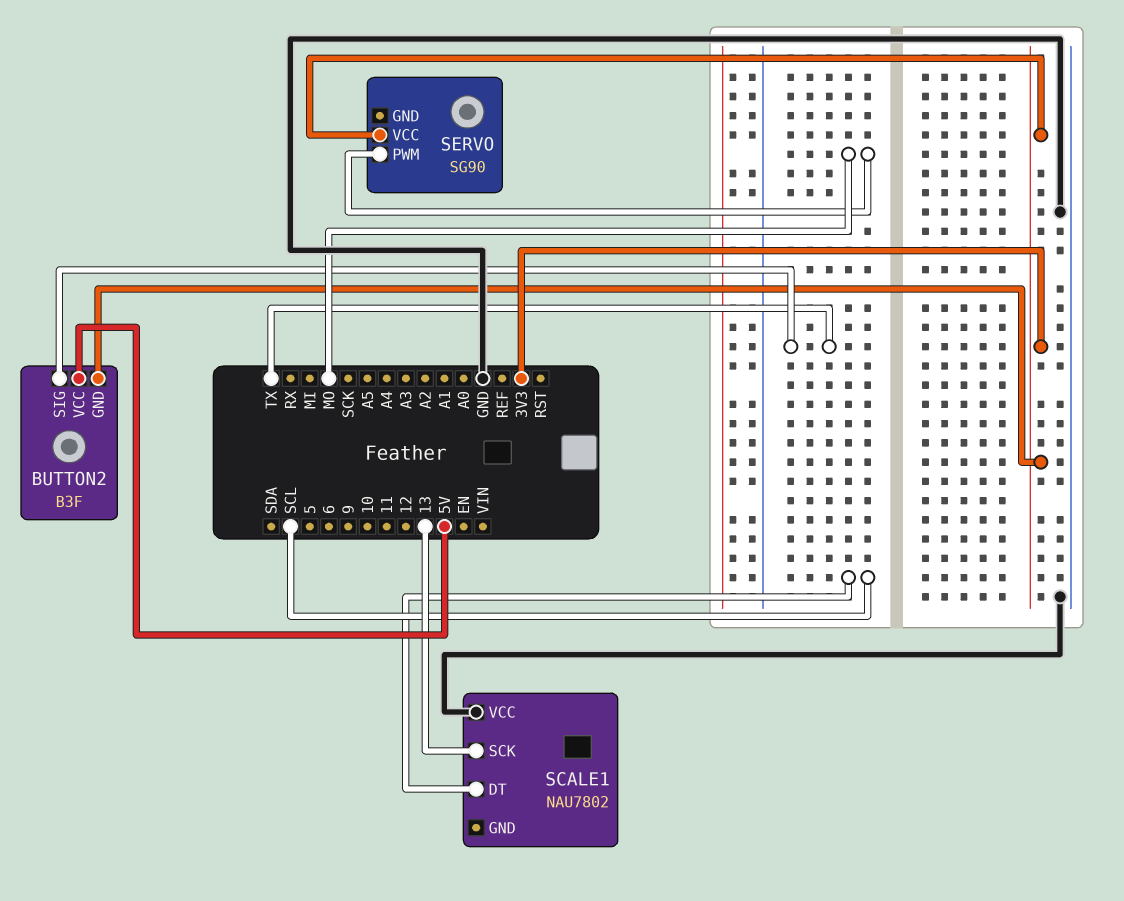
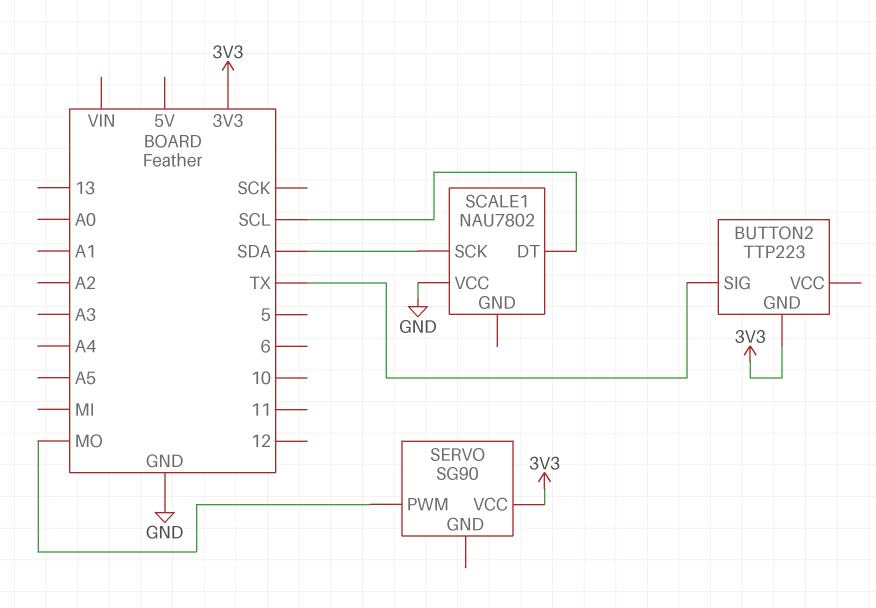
BUTTON2: B3F -> TTP223
BUTTON2 pin VCC: 5V -> none
SCALE1 pin SCK: 13 -> SDA

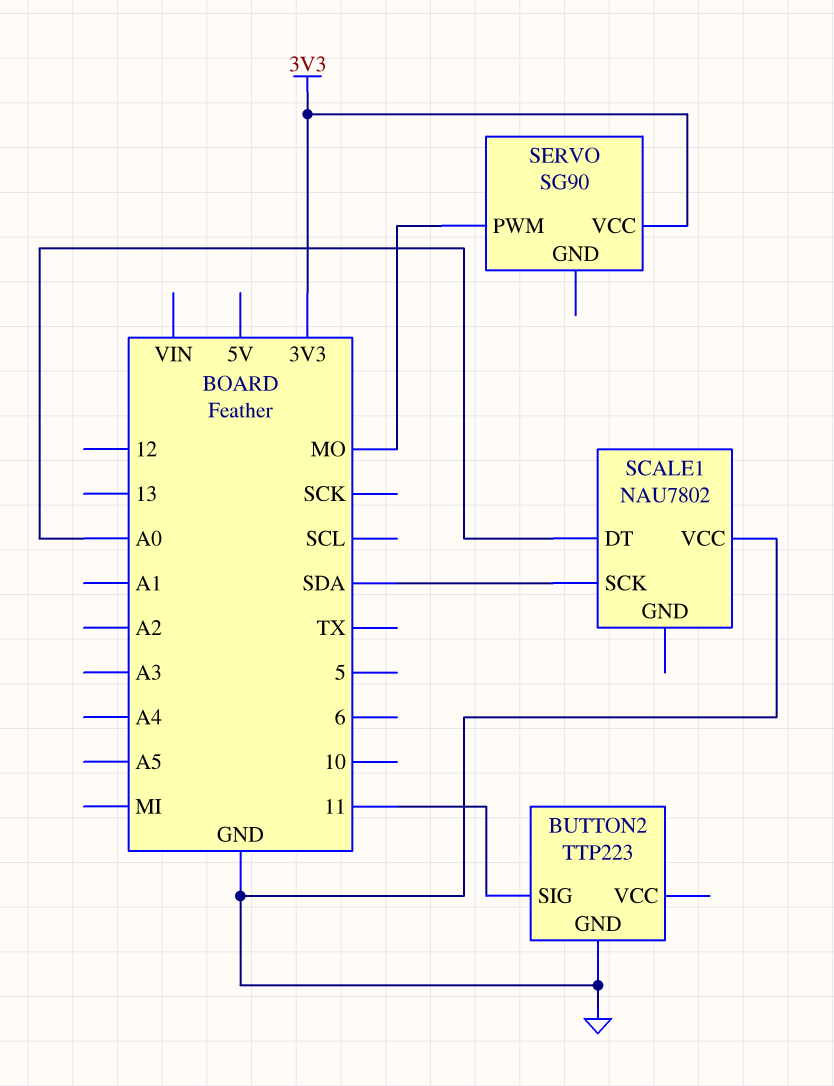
BUTTON2 pin GND: 3V3 -> GND
BUTTON2 pin SIG: TX -> 11
SCALE1 pin DT: SCL -> A0

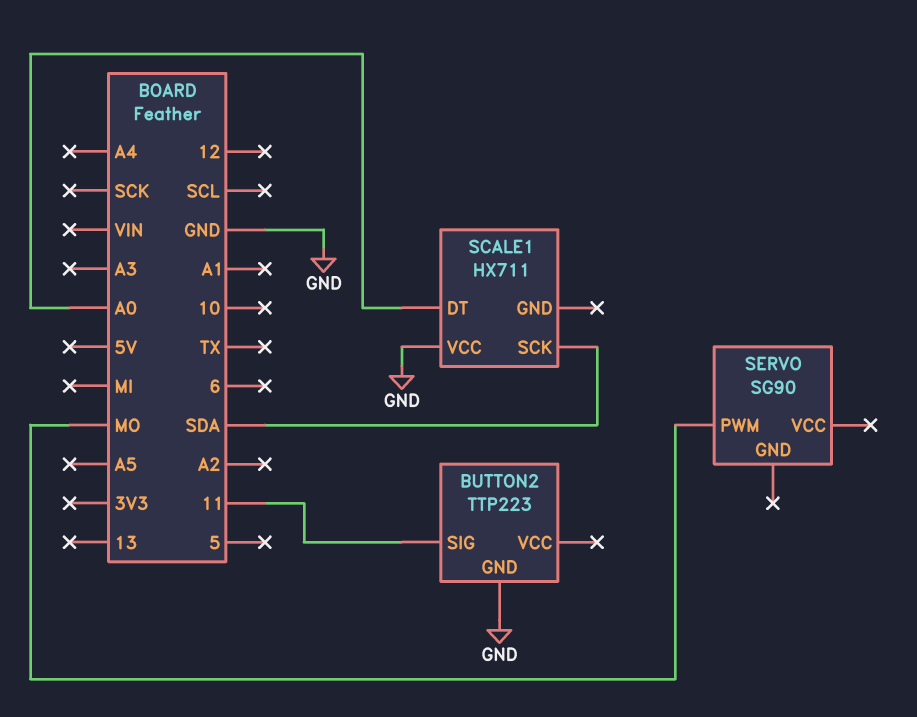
SCALE1: NAU7802 -> HX711
SERVO pin VCC: 3V3 -> none

